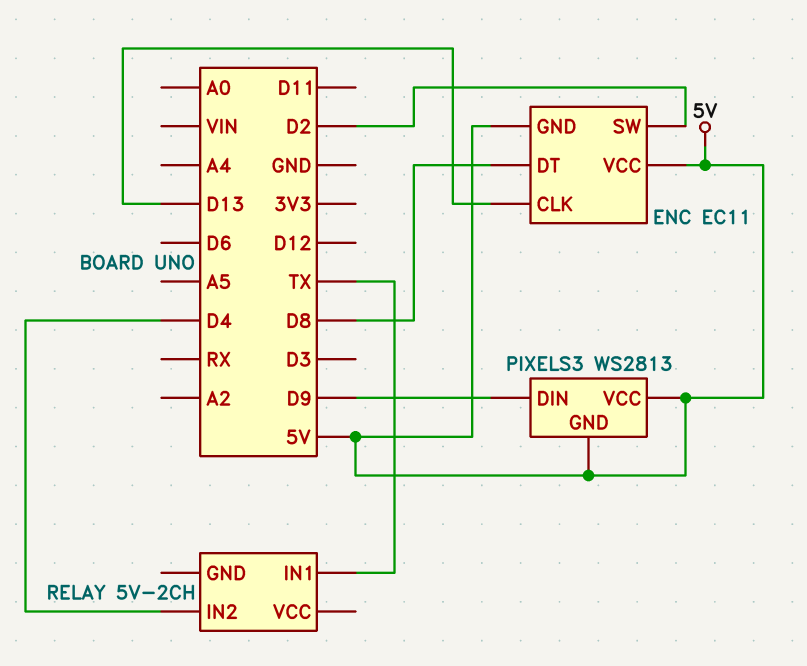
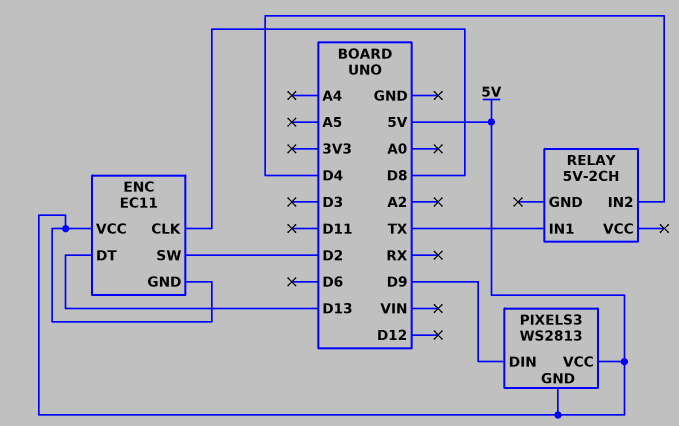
ENC pin CLK: D13 -> D8
ENC pin DT: D8 -> D13

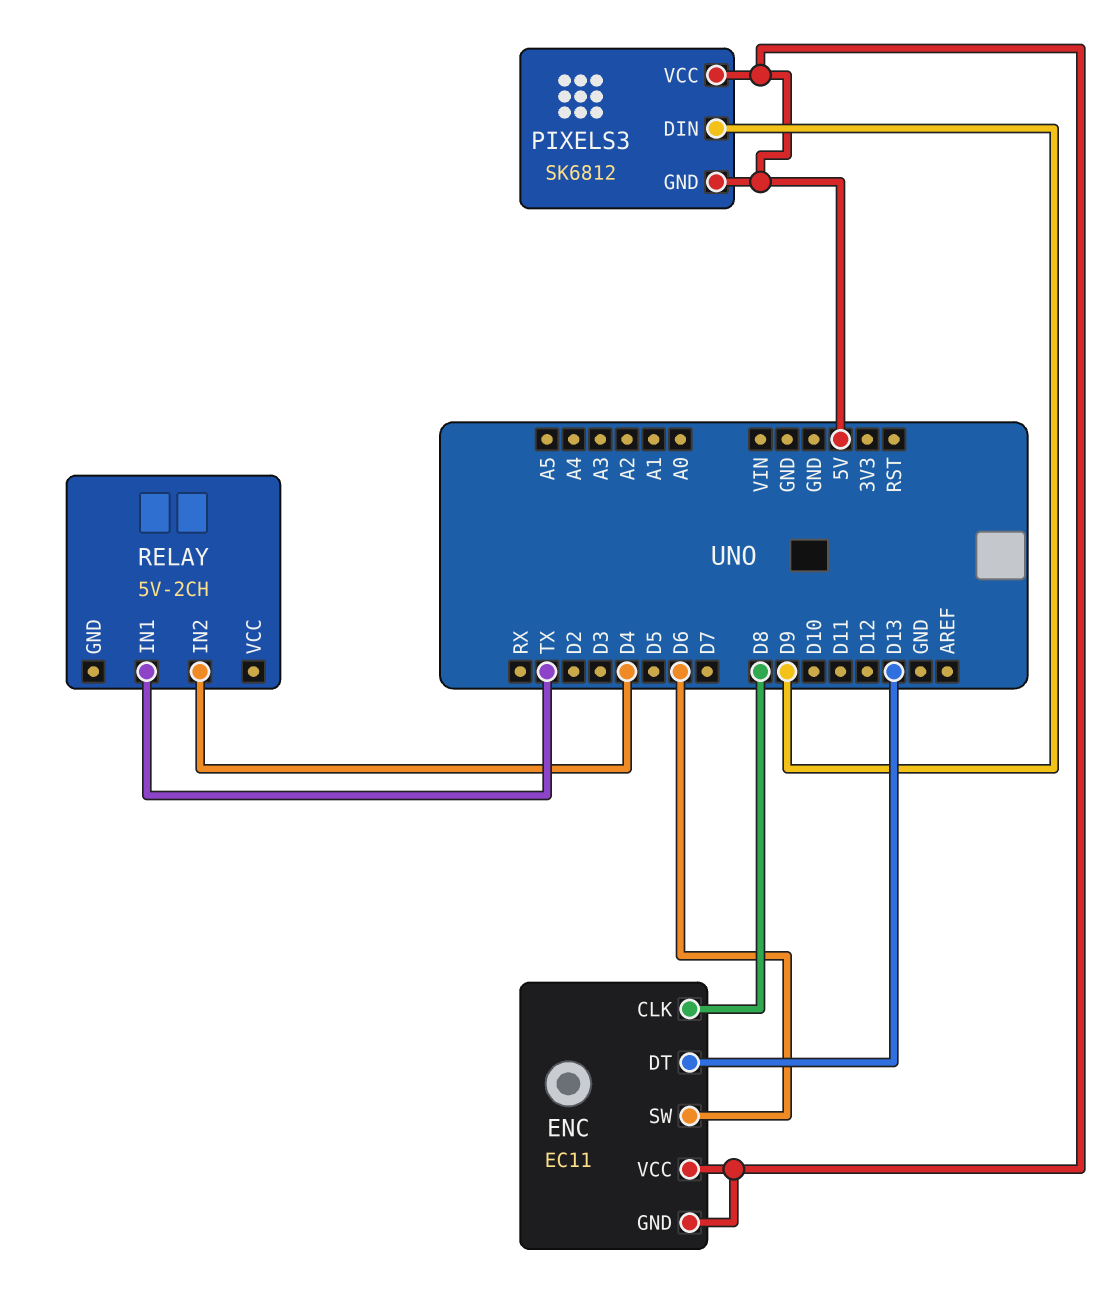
ENC pin SW: D2 -> D6
PIXELS3: WS2813 -> SK6812

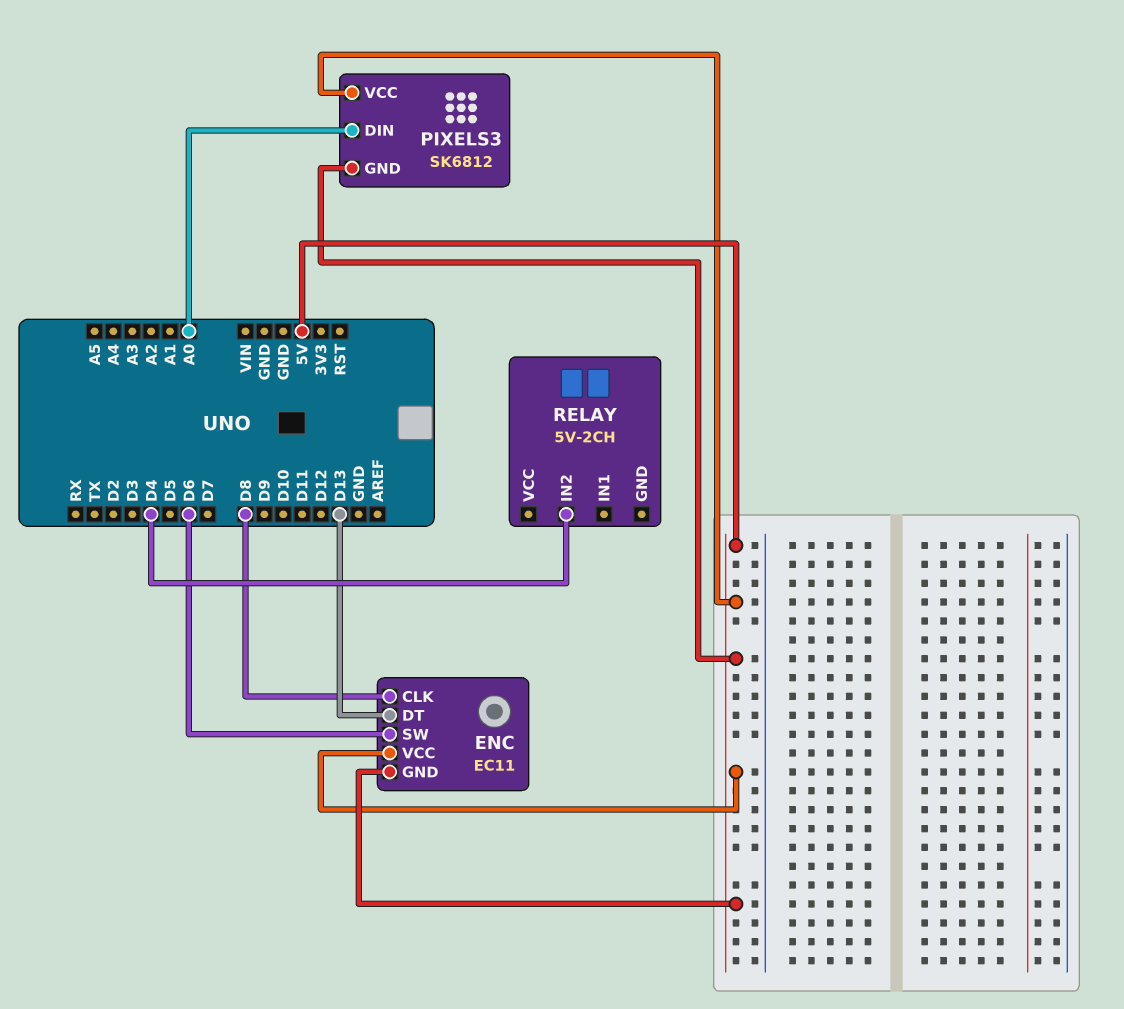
PIXELS3 pin DIN: D9 -> A0
RELAY pin IN1: TX -> none

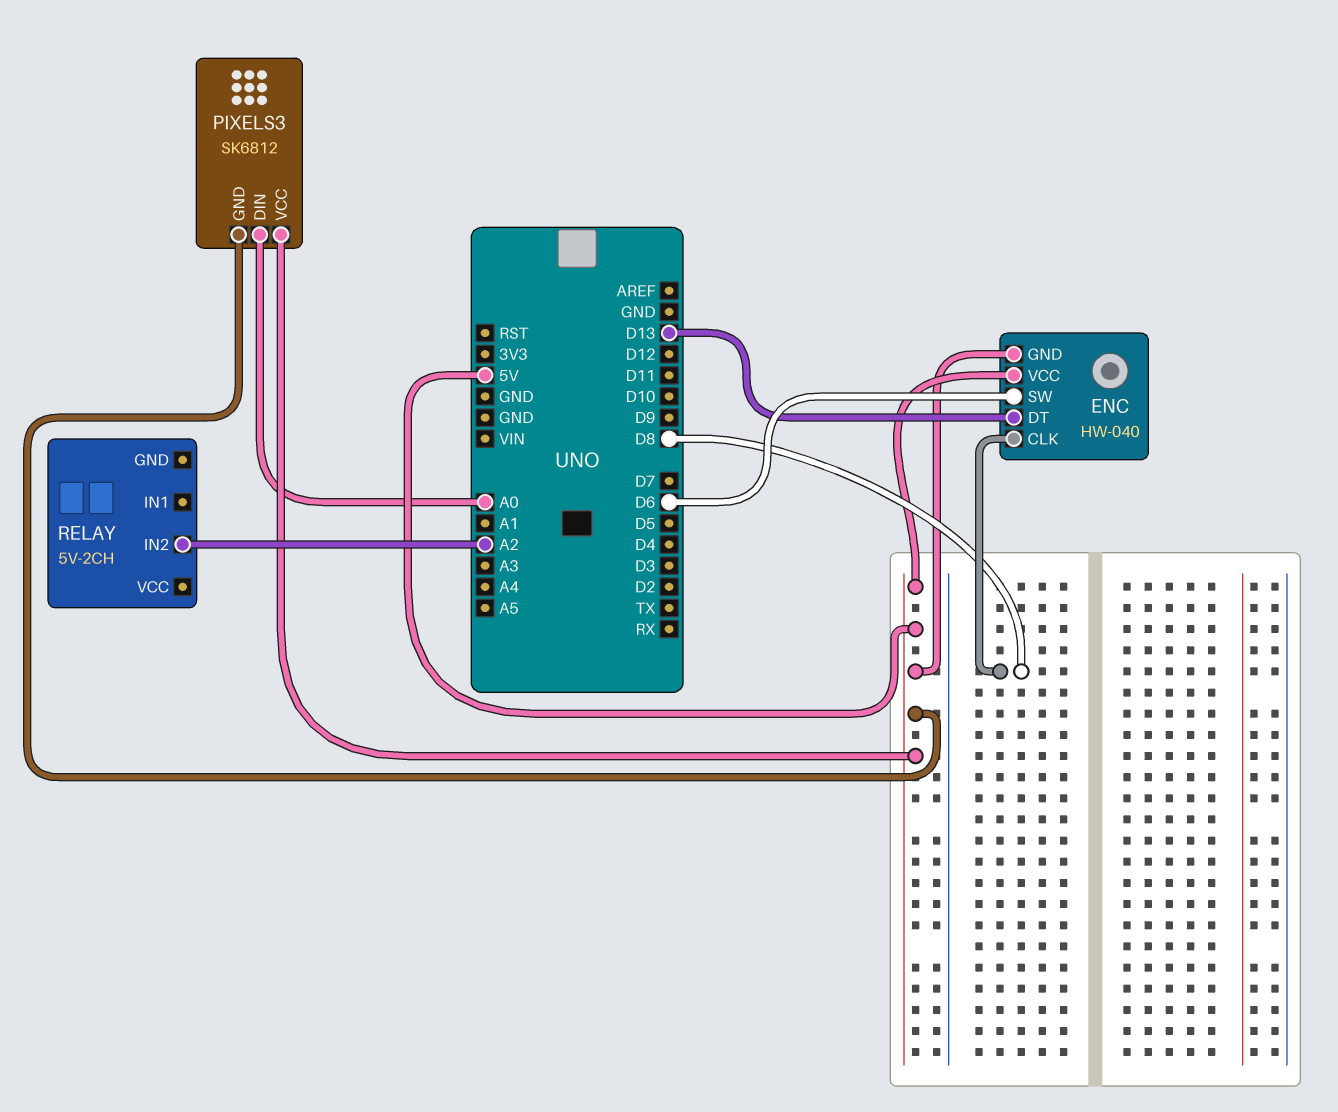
ENC: EC11 -> HW-040
RELAY pin IN2: D4 -> A2

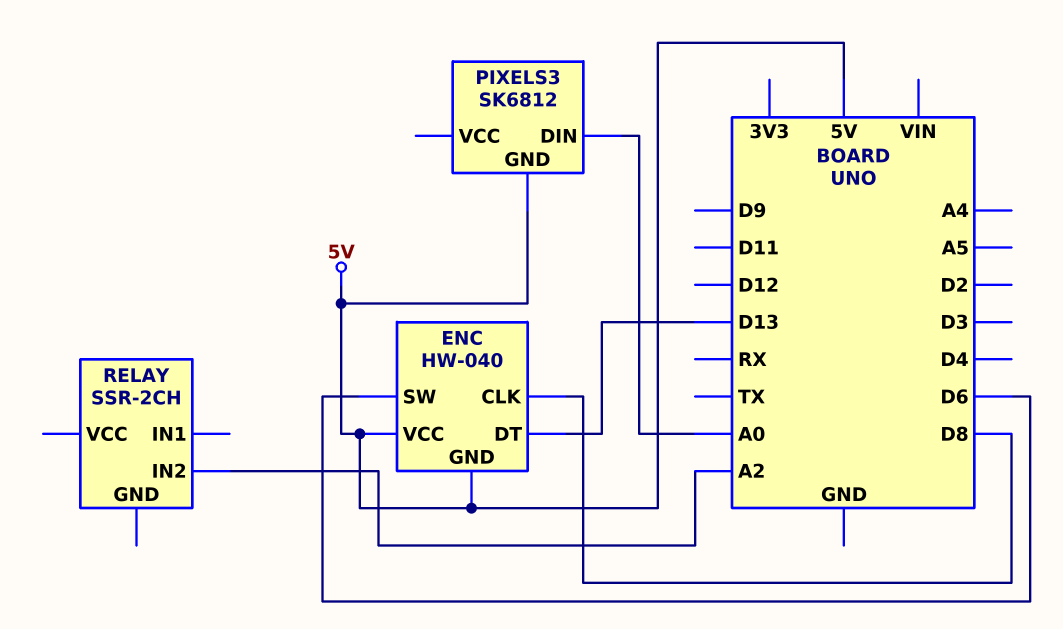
PIXELS3 pin VCC: 5V -> none
RELAY: 5V-2CH -> SSR-2CH

